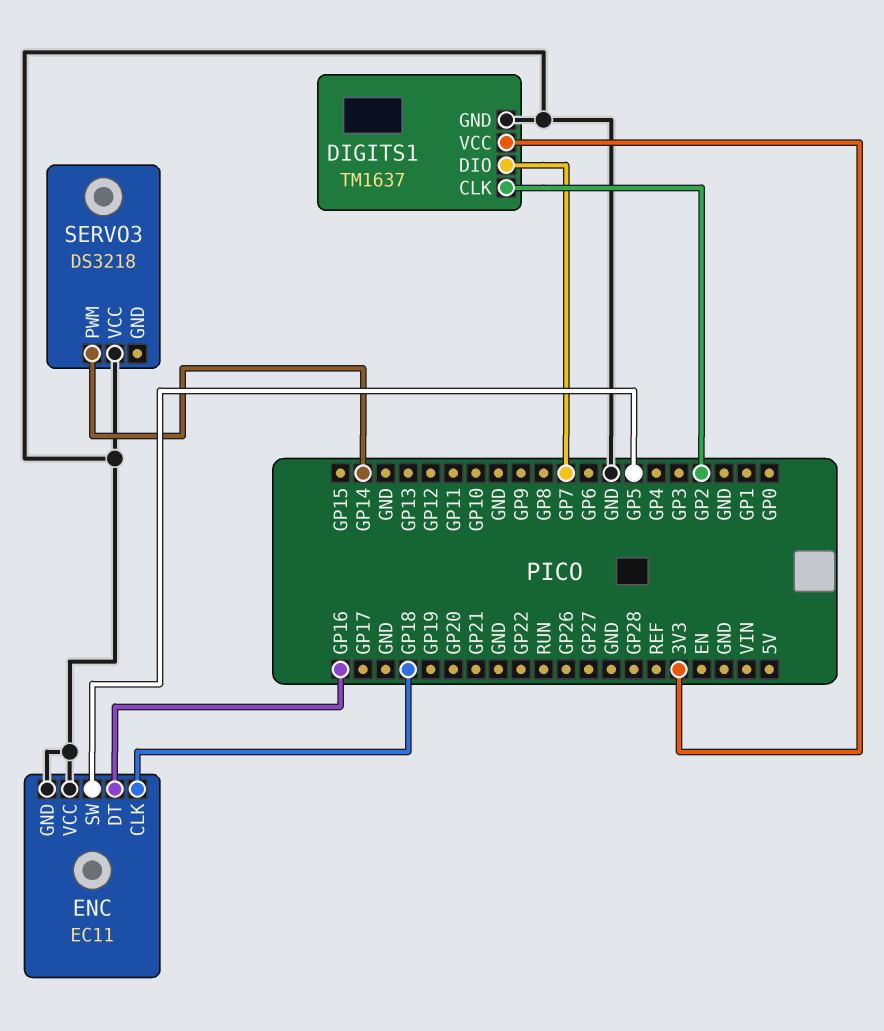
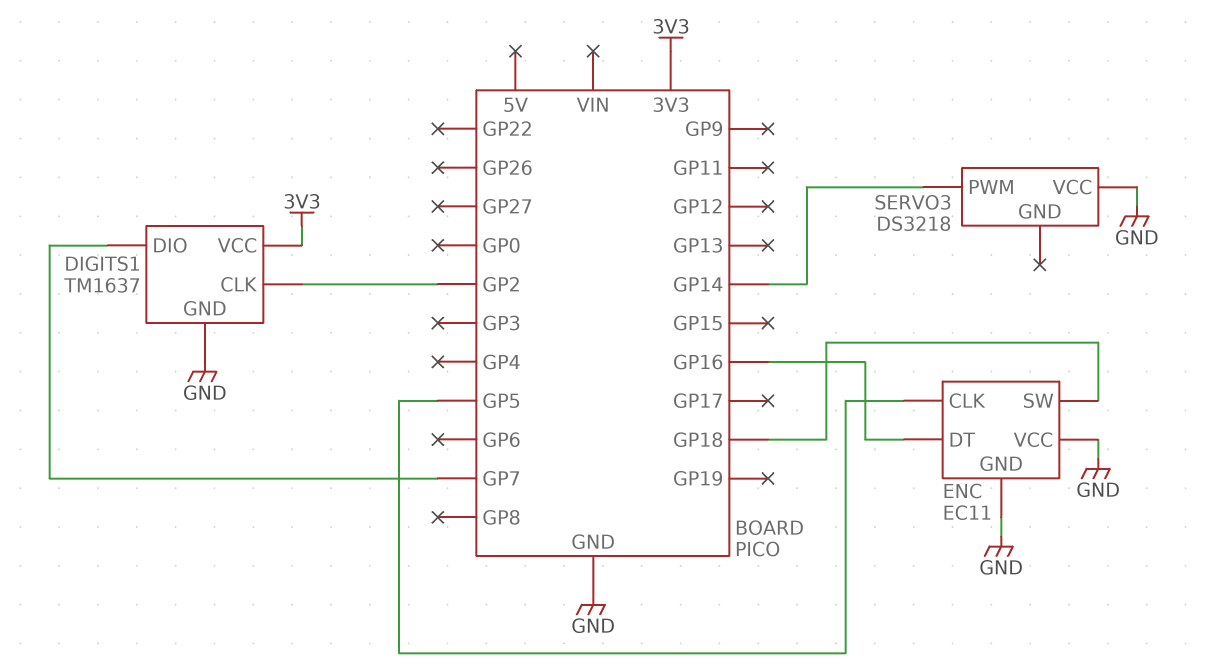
ENC pin CLK: GP18 -> GP5
ENC pin SW: GP5 -> GP18

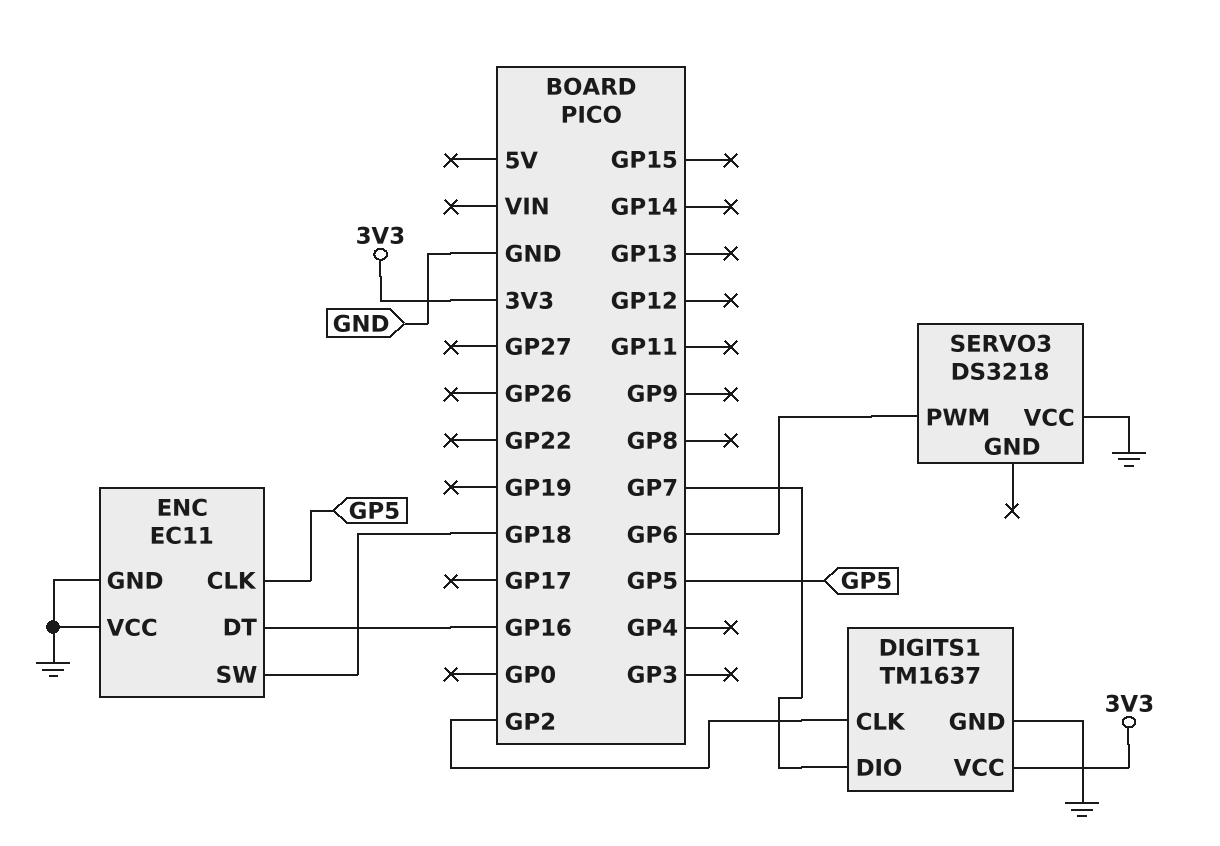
SERVO3 pin PWM: GP14 -> GP6

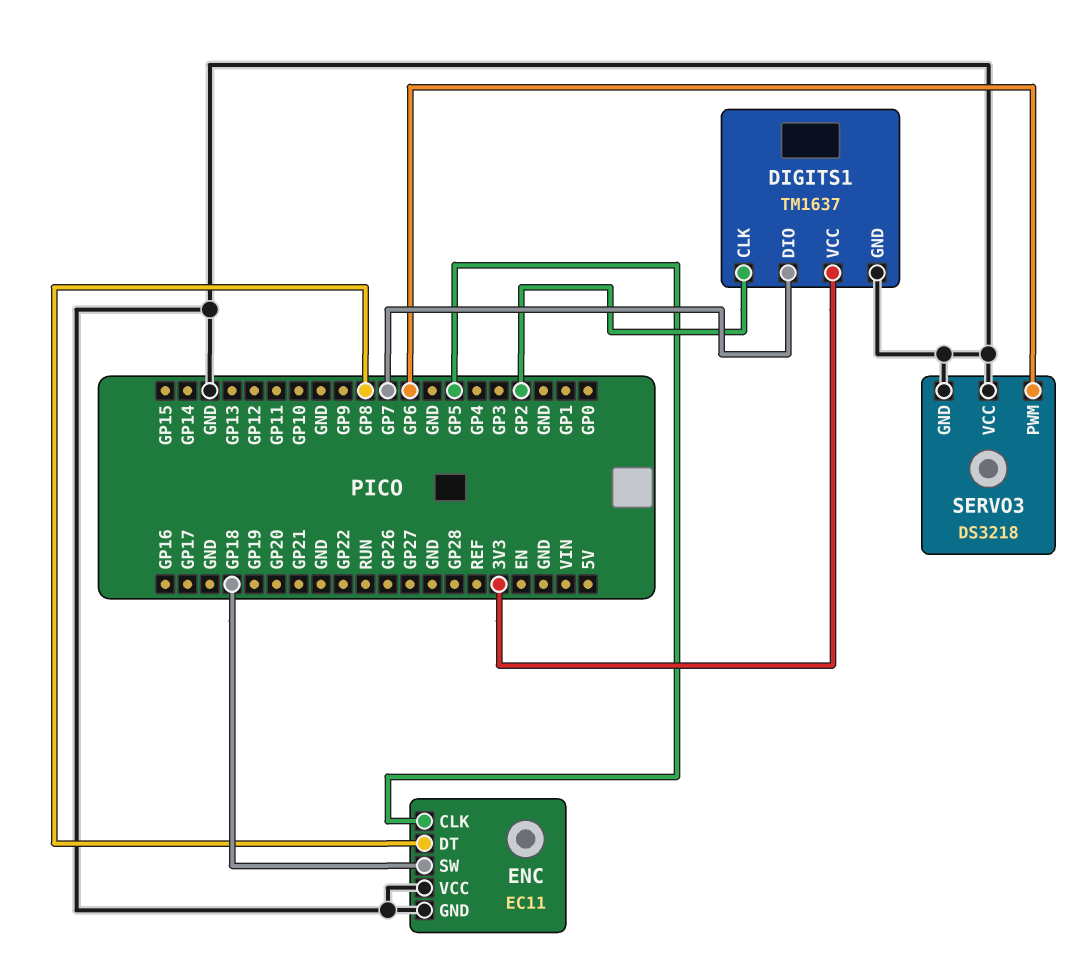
ENC pin DT: GP16 -> GP8
SERVO3 pin GND: none -> GND

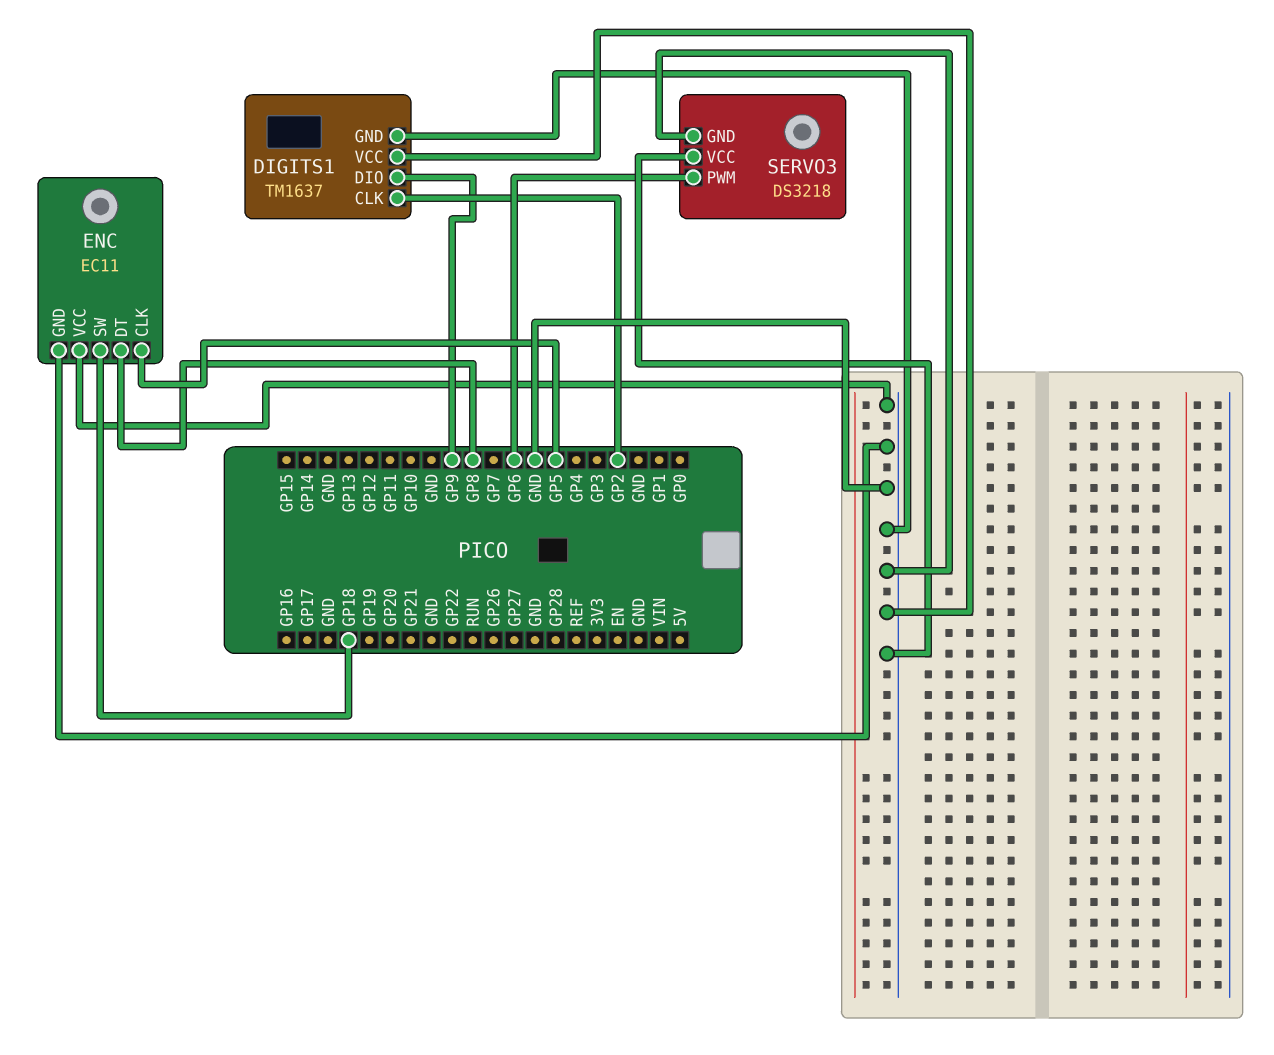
DIGITS1 pin DIO: GP7 -> GP9
DIGITS1 pin VCC: 3V3 -> GND

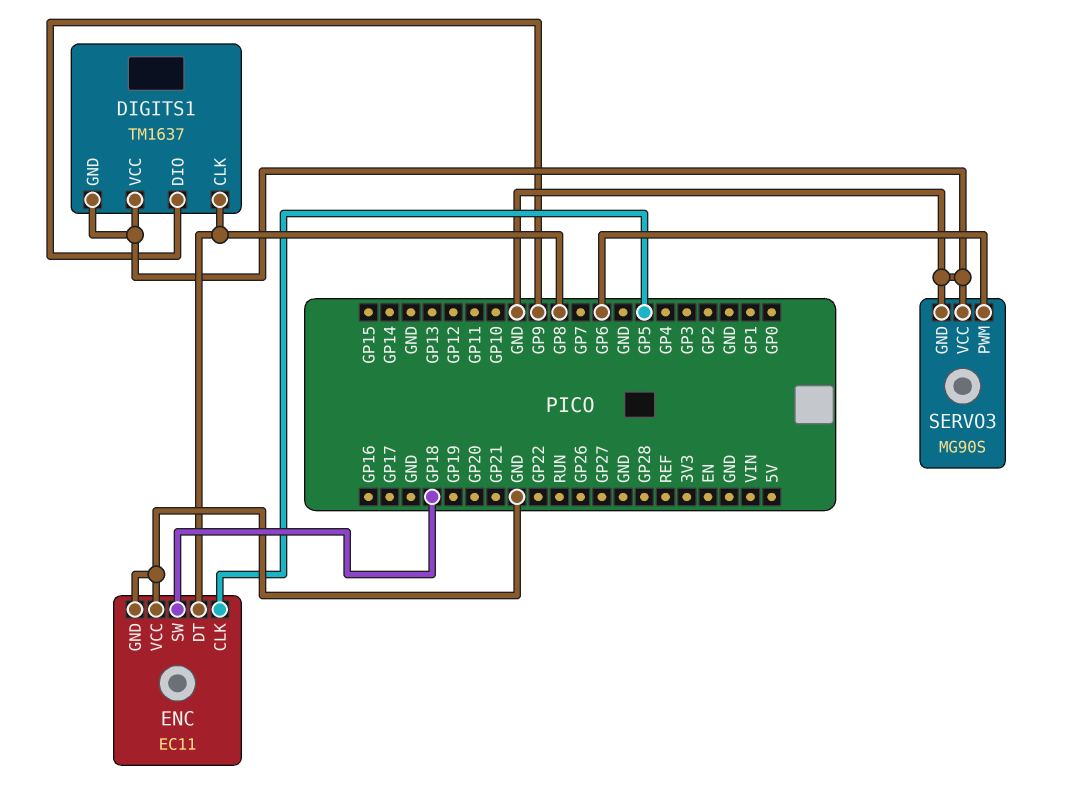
DIGITS1 pin CLK: GP2 -> GP8
SERVO3: DS3218 -> MG90S

